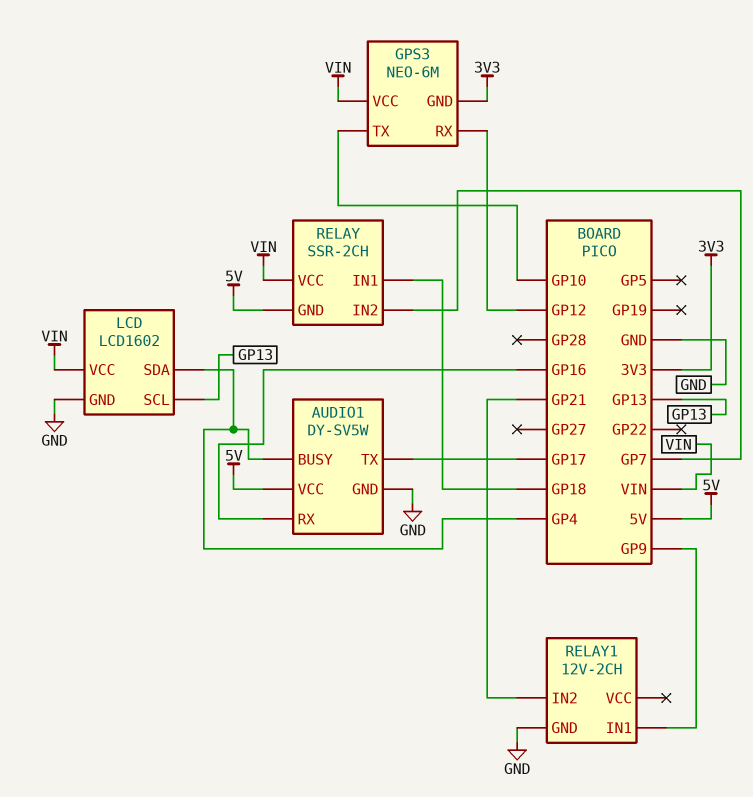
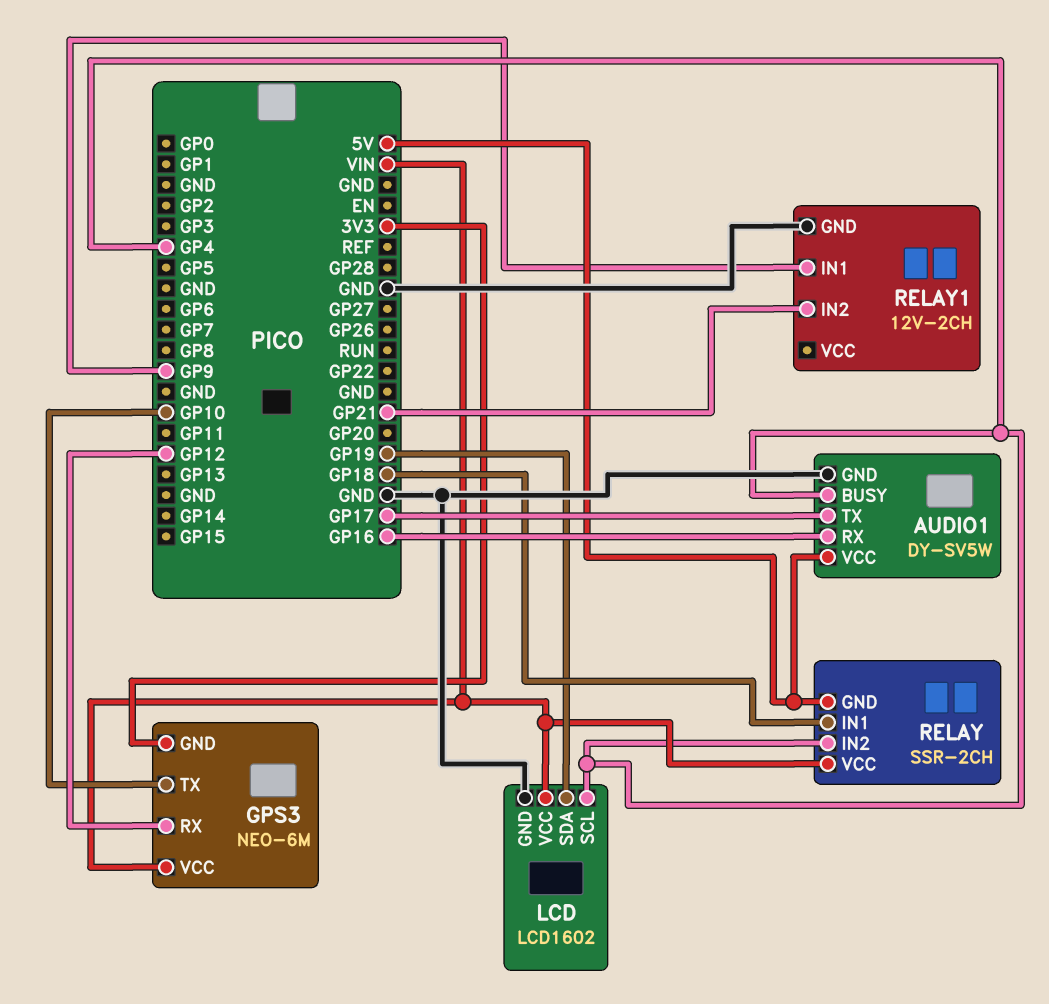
LCD pin SCL: GP13 -> GP4
LCD pin SDA: GP4 -> GP19
RELAY pin IN2: GP7 -> GP4

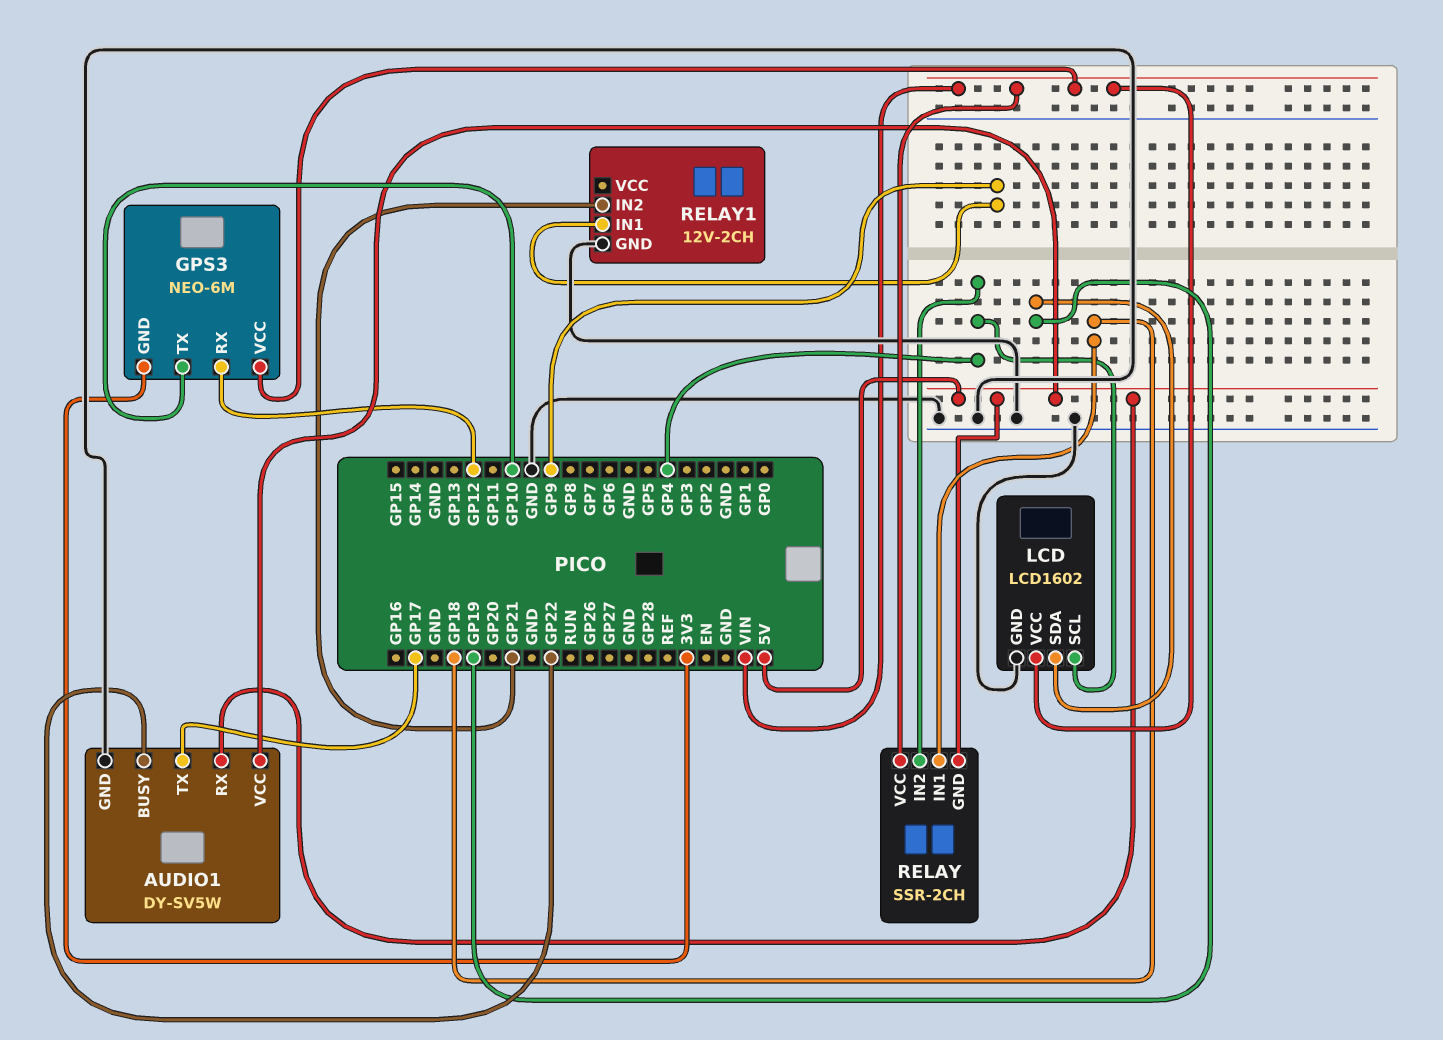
AUDIO1 pin BUSY: GP4 -> GP22
AUDIO1 pin RX: GP16 -> 5V

